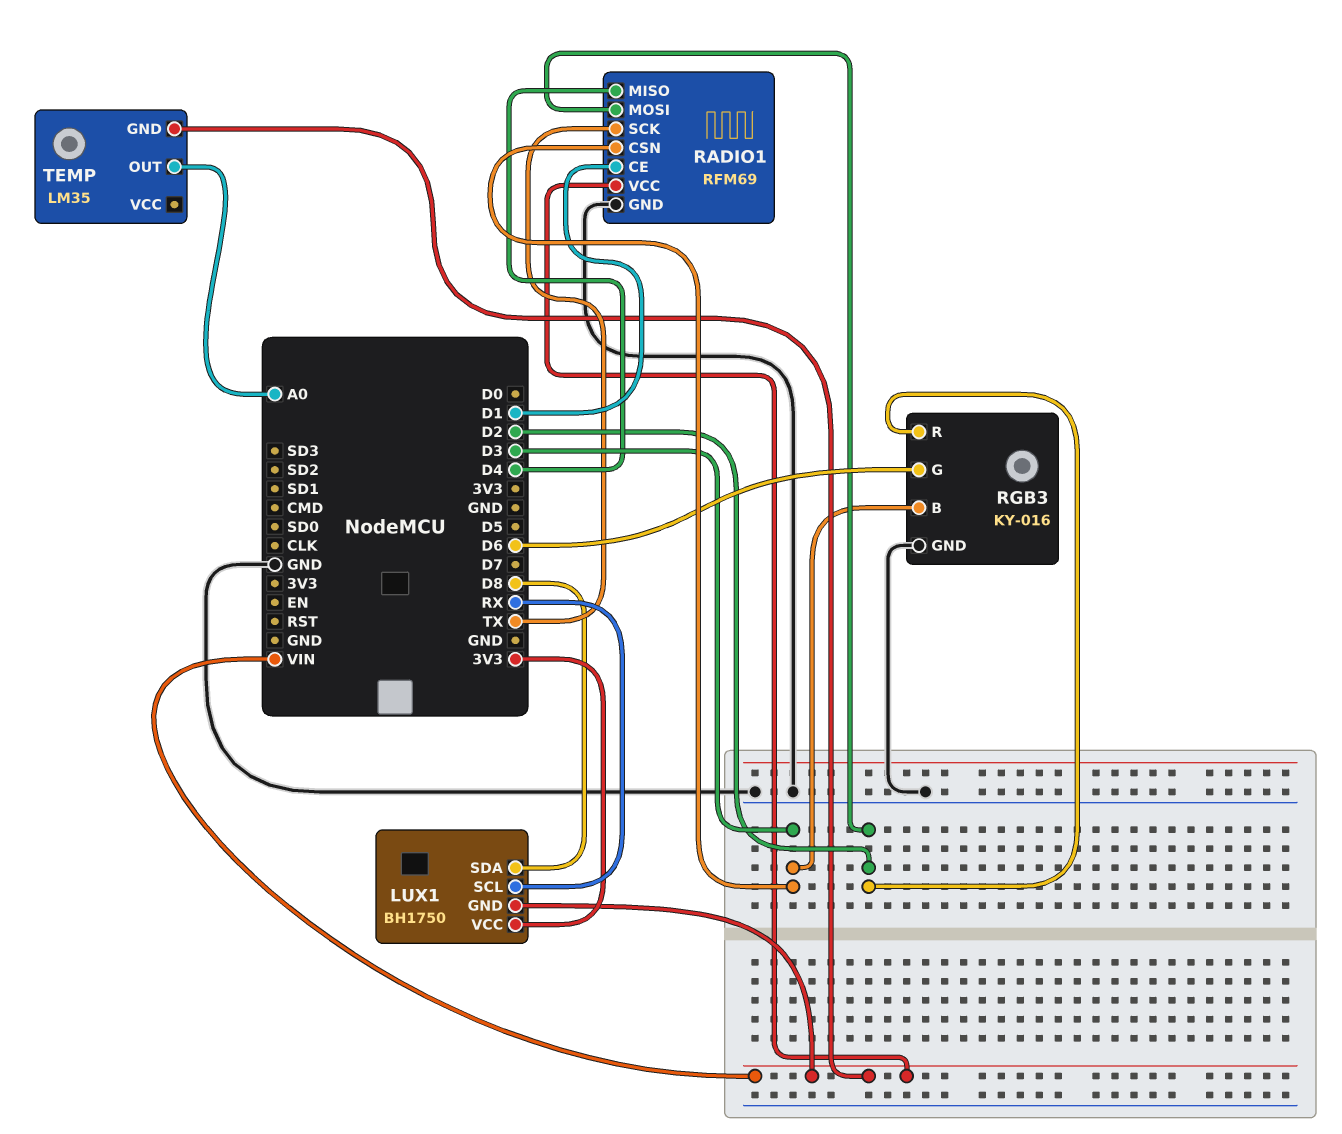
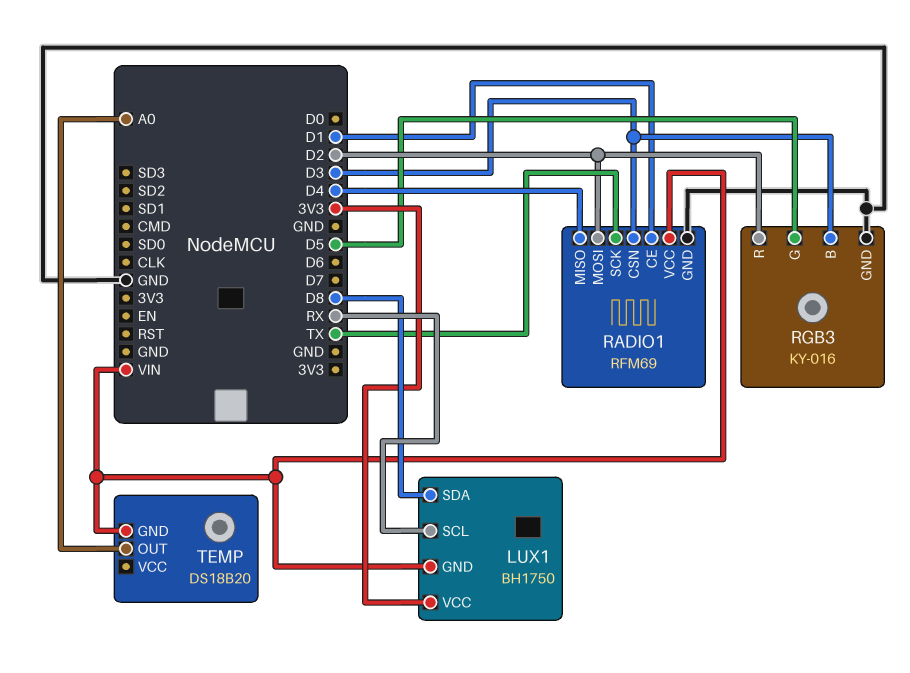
RGB3 pin G: D6 -> D5
TEMP: LM35 -> DS18B20

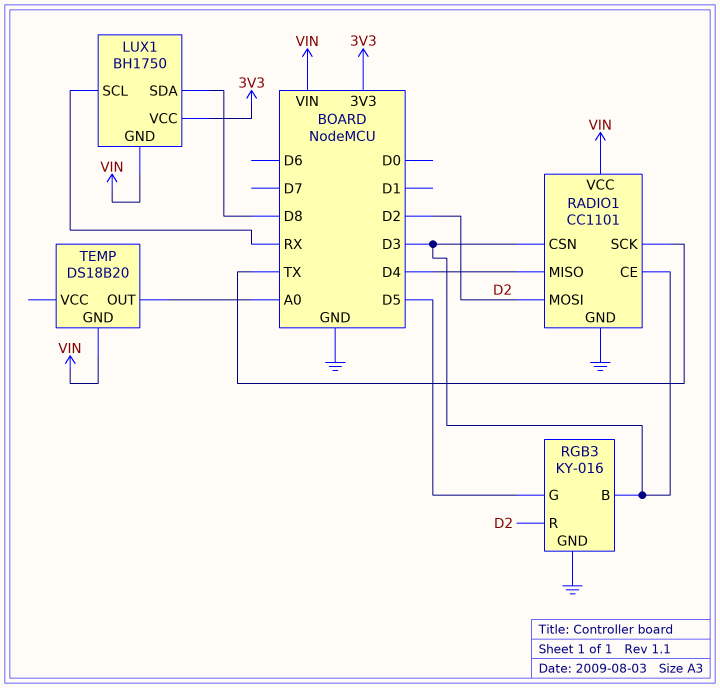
RADIO1: RFM69 -> CC1101
RADIO1 pin CE: D1 -> D3

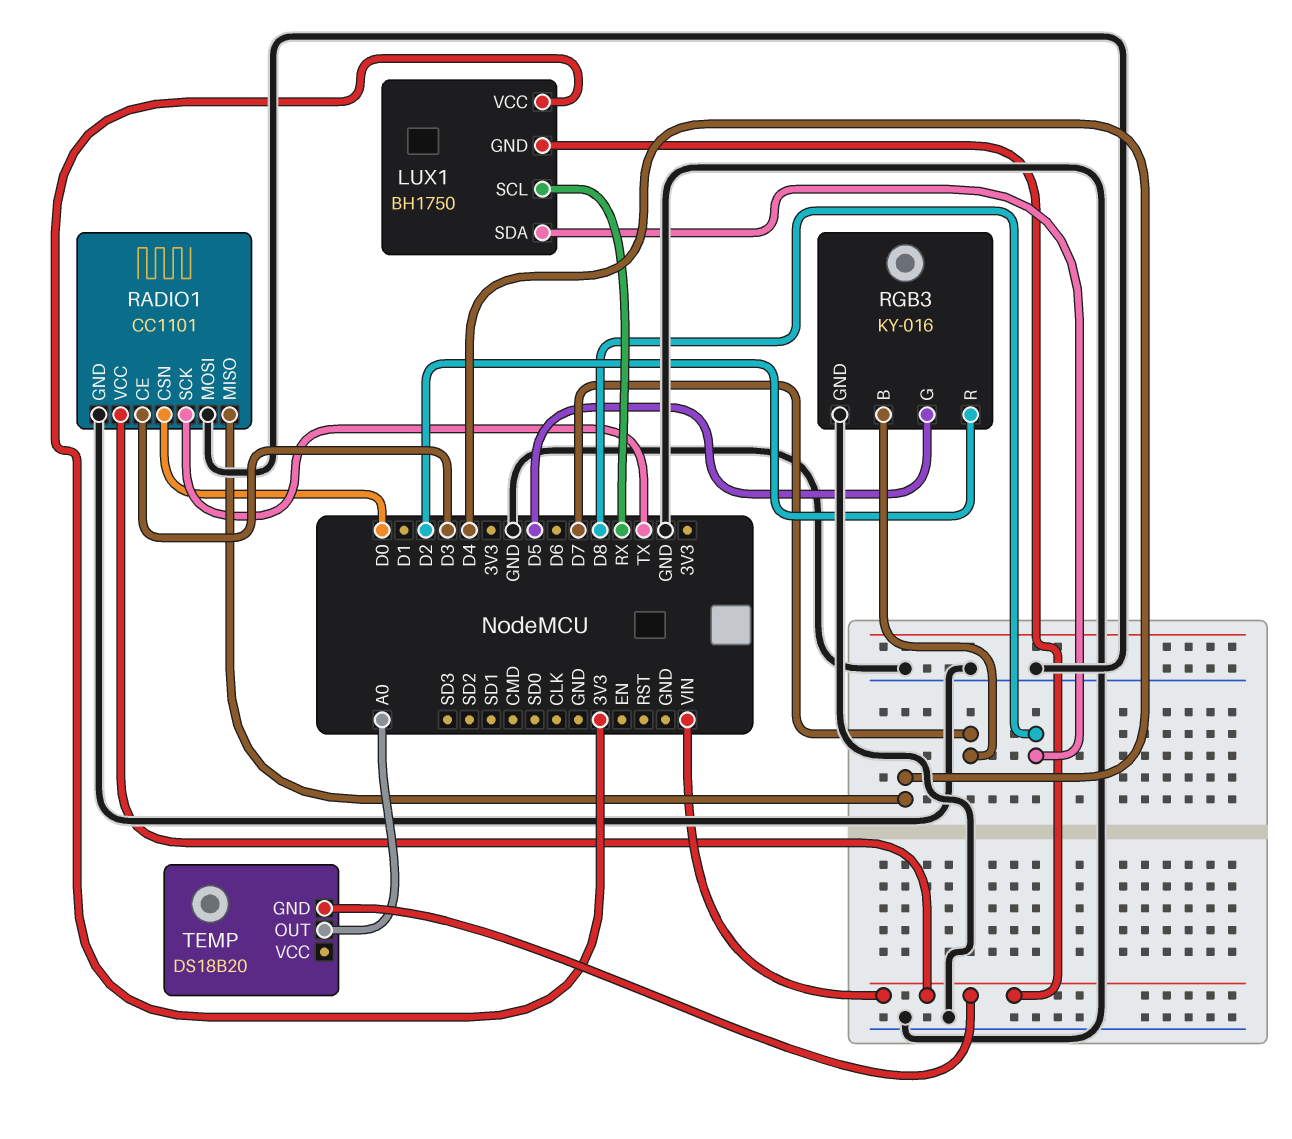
RADIO1 pin CSN: D3 -> D0
RADIO1 pin MOSI: D2 -> GND
RGB3 pin B: D3 -> D7

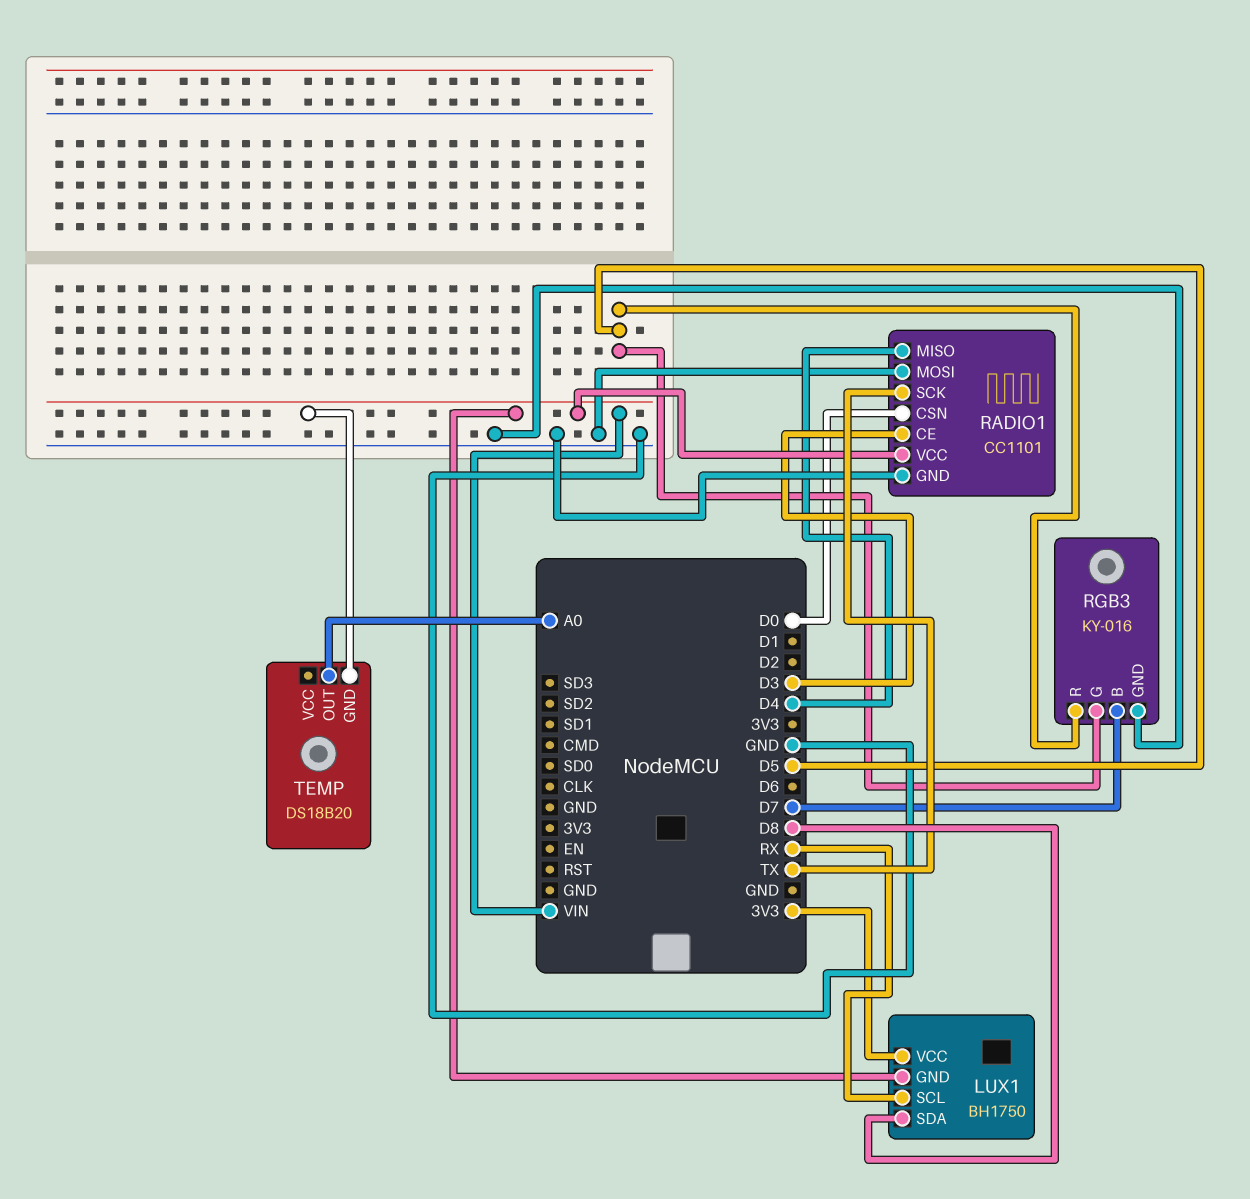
RGB3 pin R: D2 -> D5

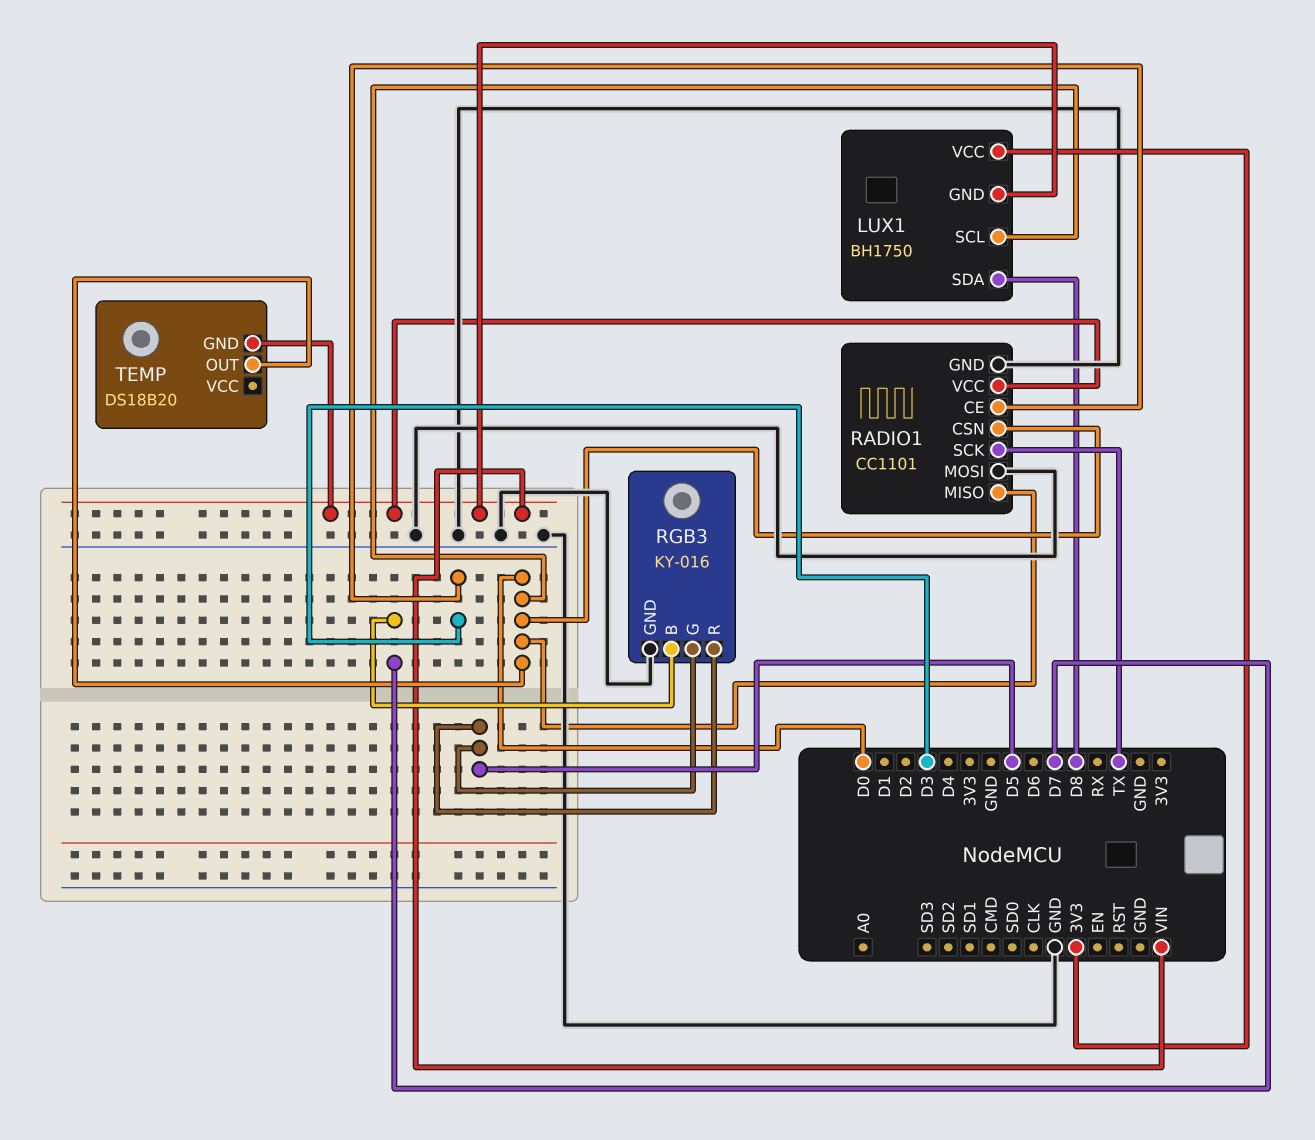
LUX1 pin SCL: RX -> D0
RADIO1 pin MISO: D4 -> D0
TEMP pin OUT: A0 -> D0

